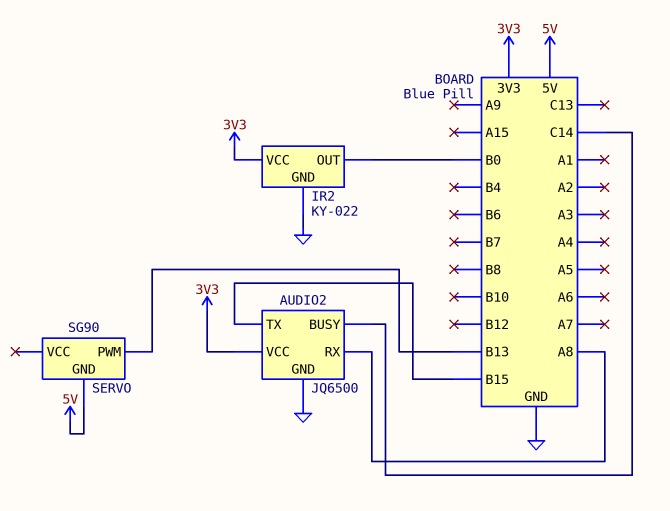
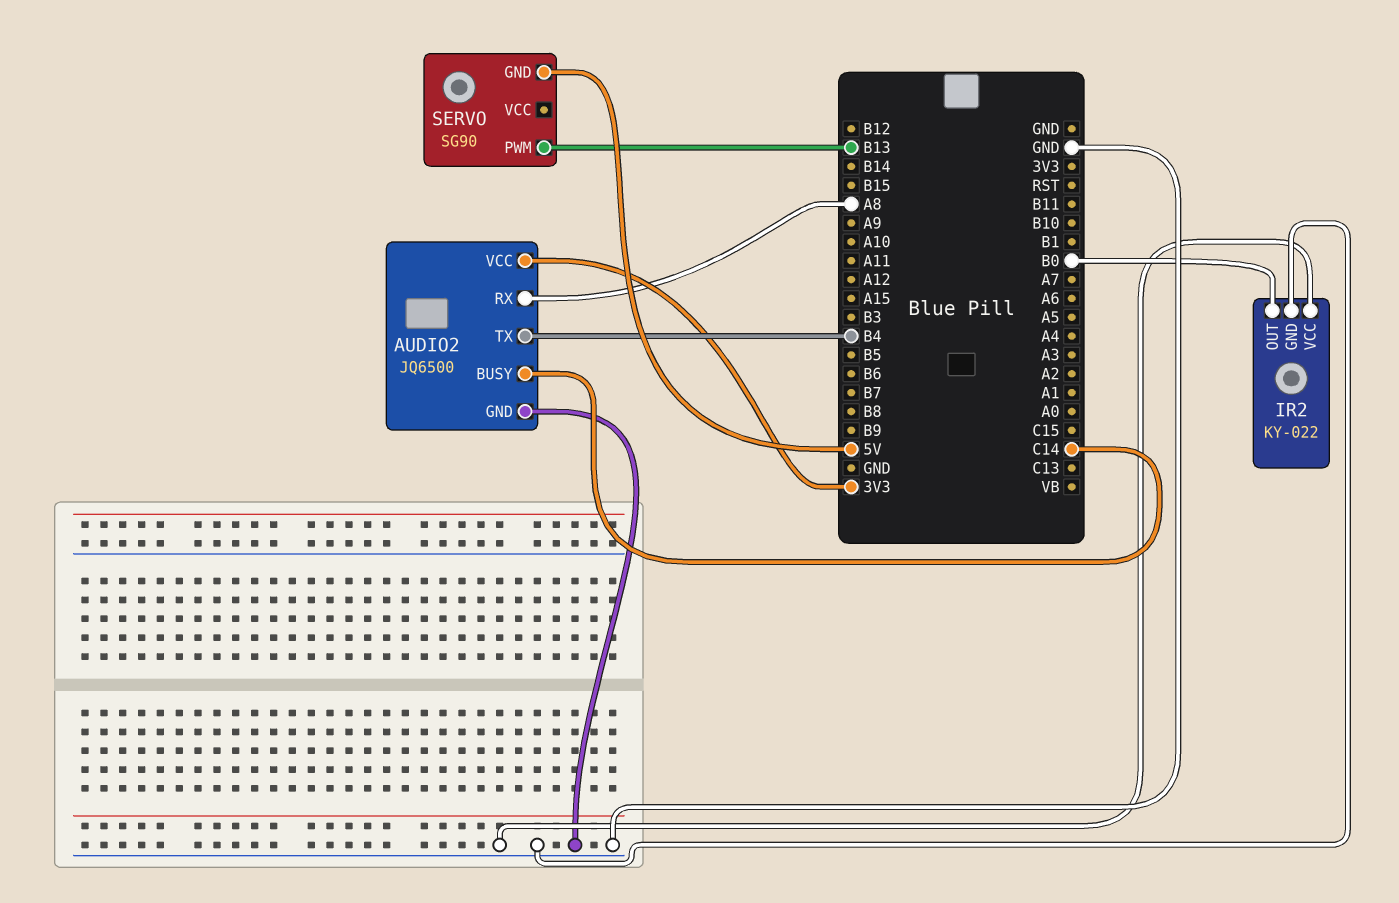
AUDIO2 pin TX: B15 -> B4
IR2 pin VCC: 3V3 -> GND

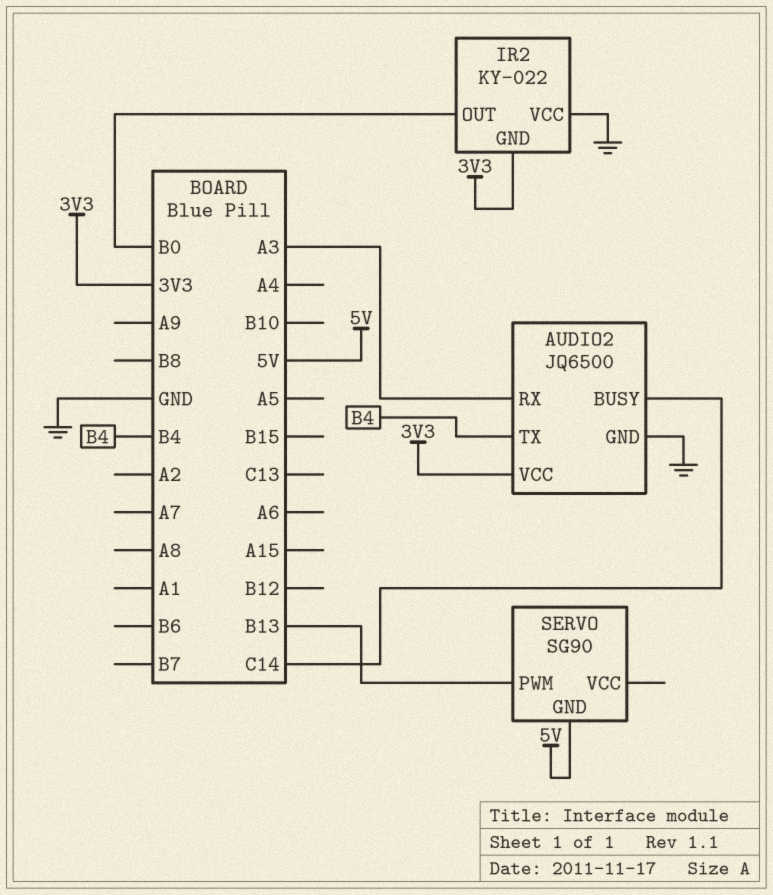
AUDIO2 pin RX: A8 -> A3
IR2 pin GND: GND -> 3V3

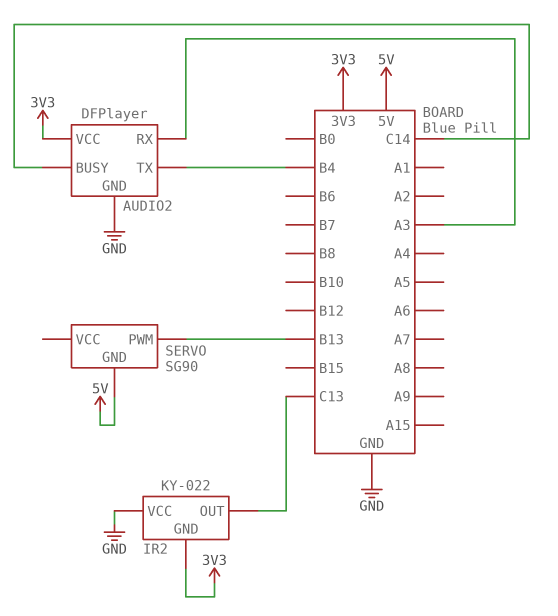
AUDIO2: JQ6500 -> DFPlayer
IR2 pin OUT: B0 -> C13

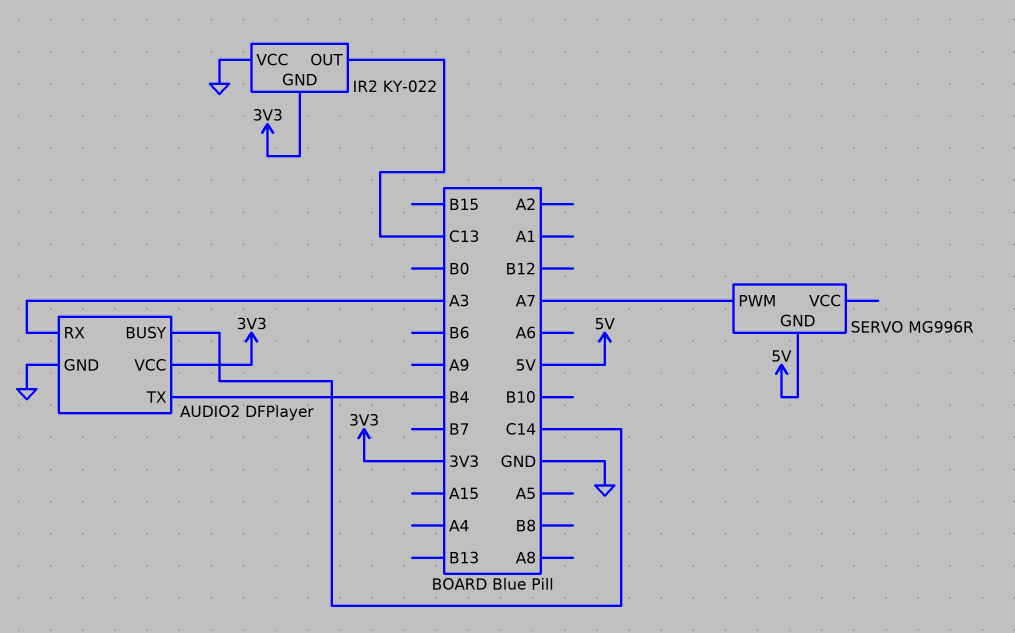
SERVO: SG90 -> MG996R
SERVO pin PWM: B13 -> A7

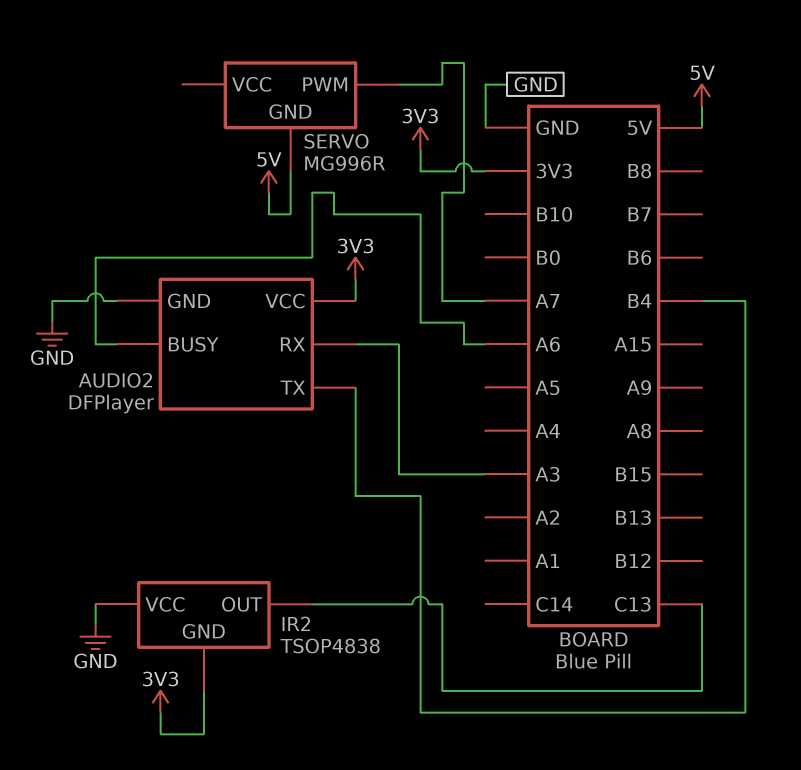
AUDIO2 pin BUSY: C14 -> A6
IR2: KY-022 -> TSOP4838

